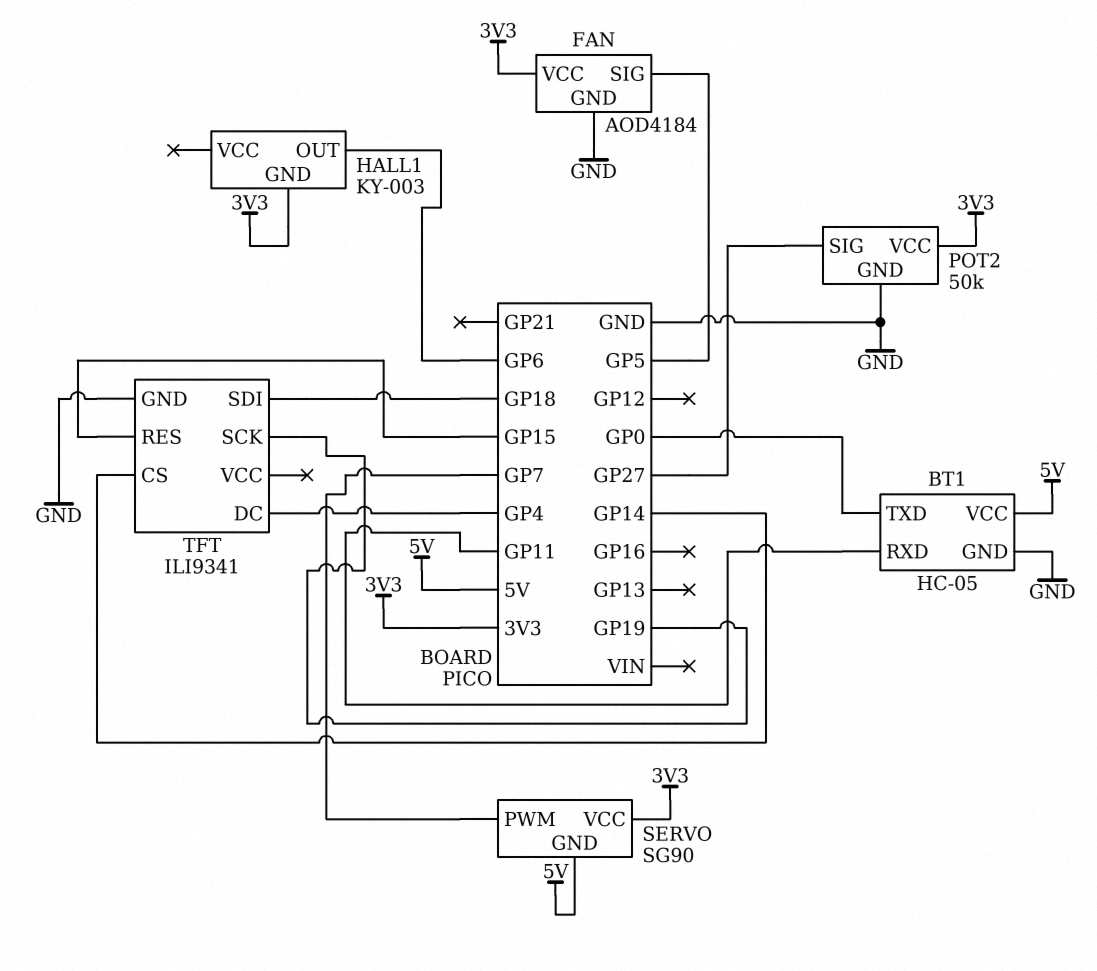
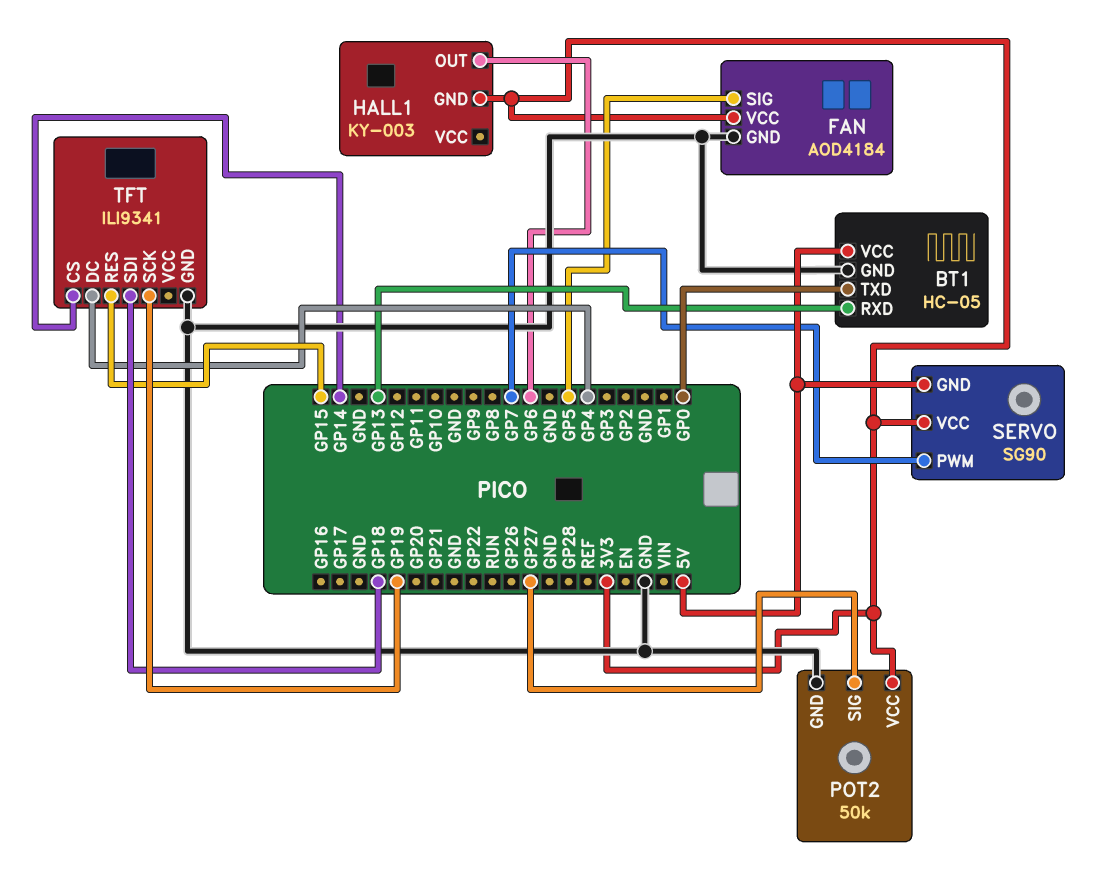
BT1 pin RXD: GP11 -> GP13

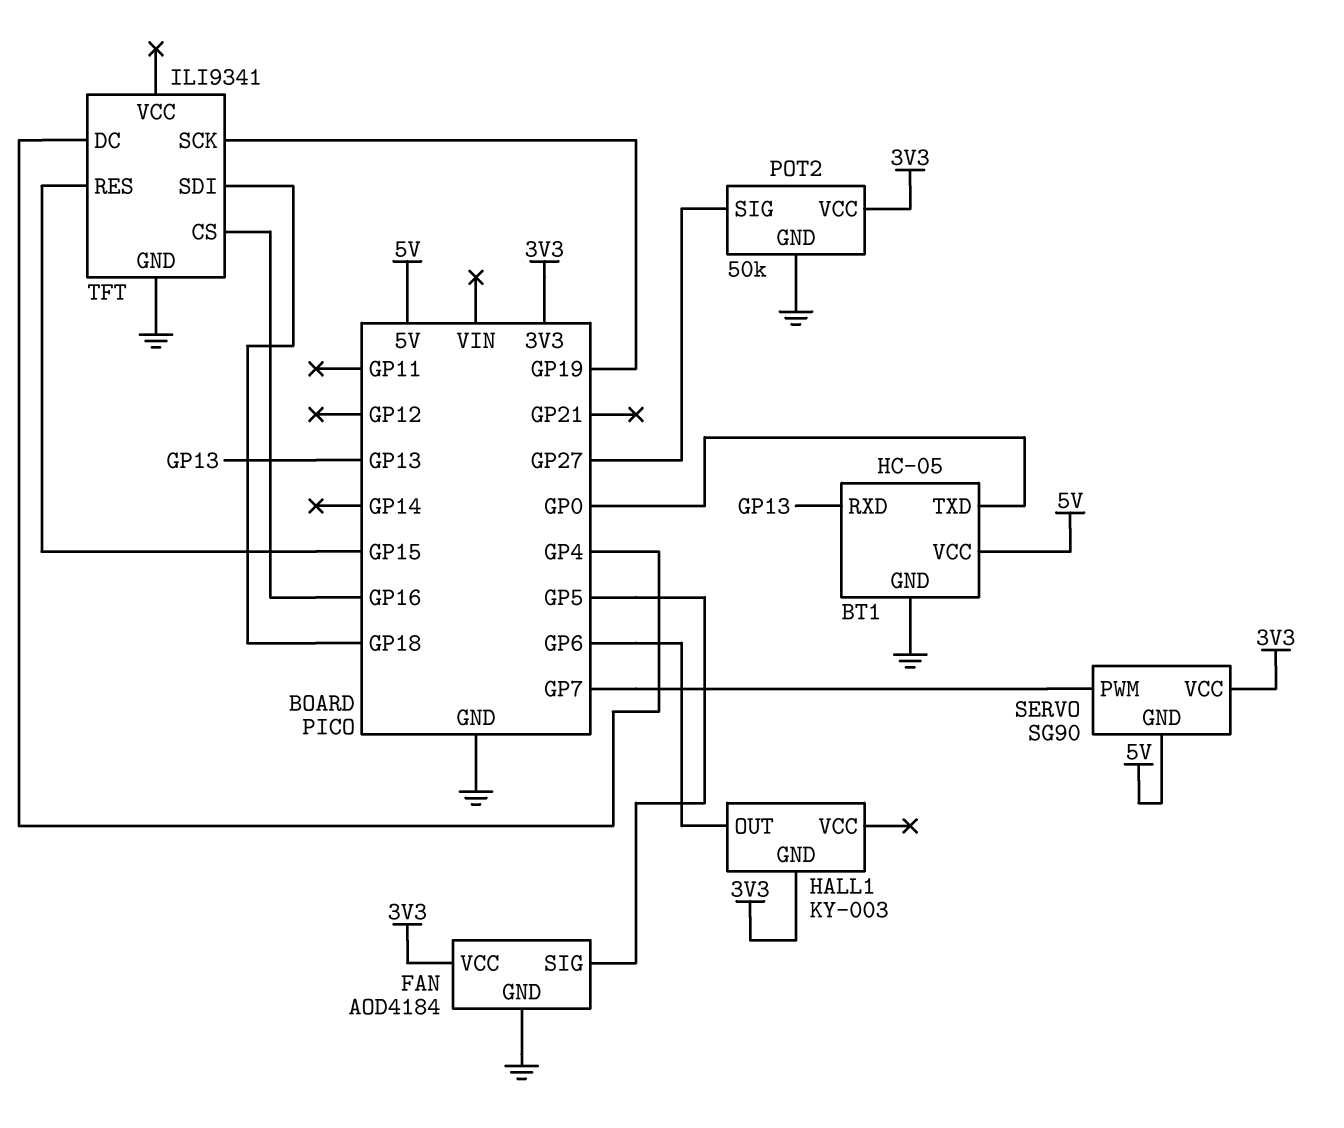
TFT pin CS: GP14 -> GP16

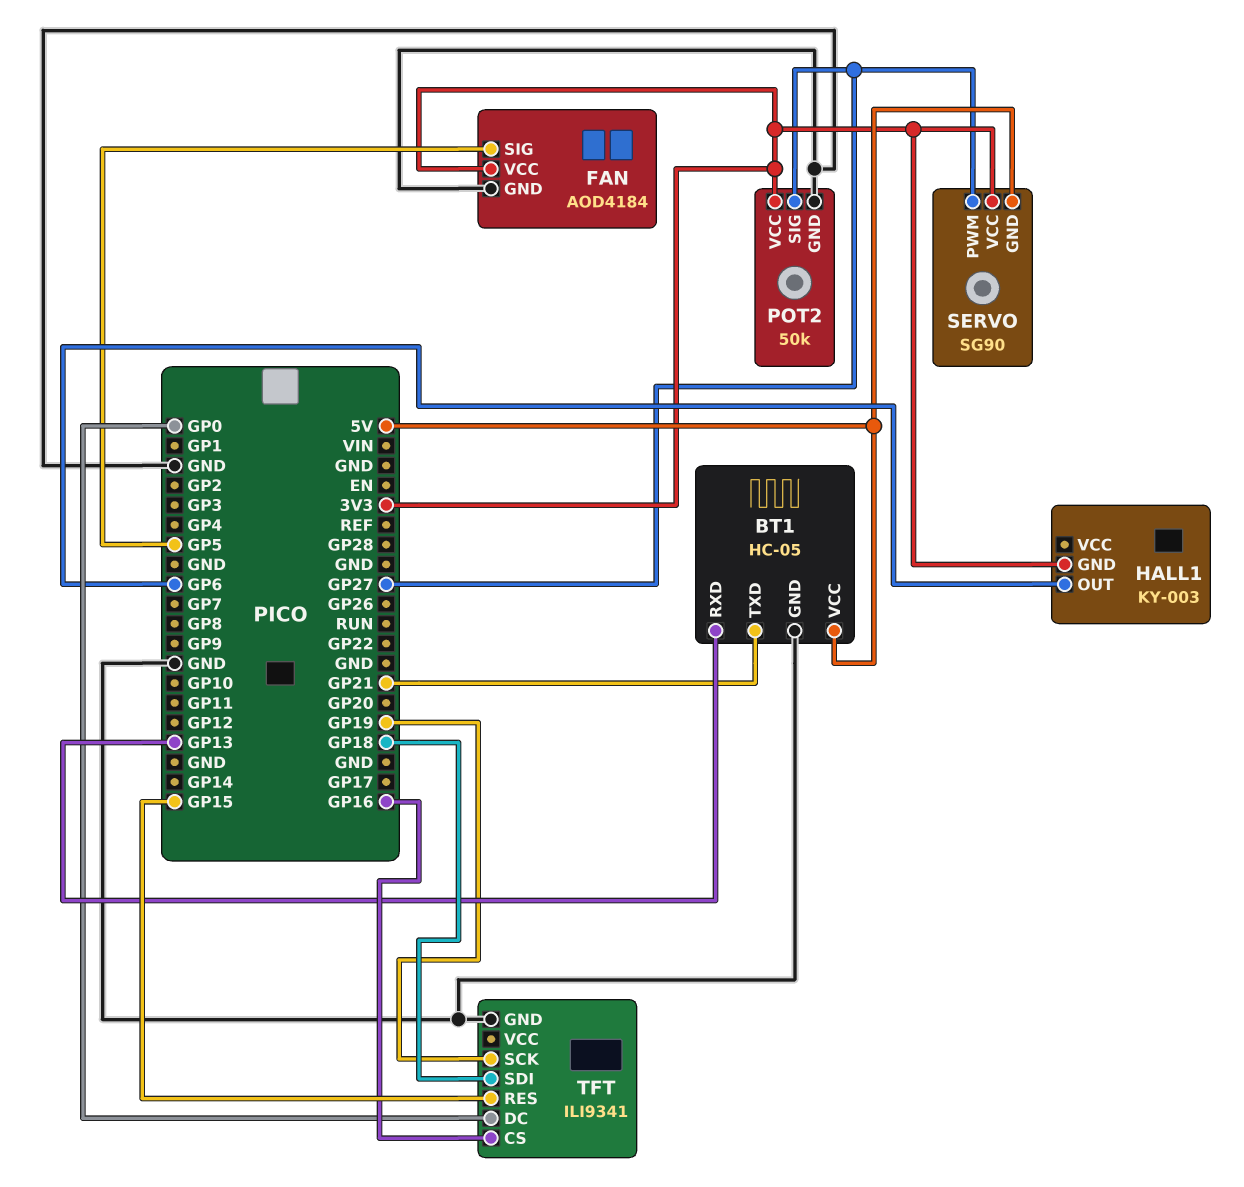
BT1 pin TXD: GP0 -> GP21
SERVO pin PWM: GP7 -> GP27
TFT pin DC: GP4 -> GP0

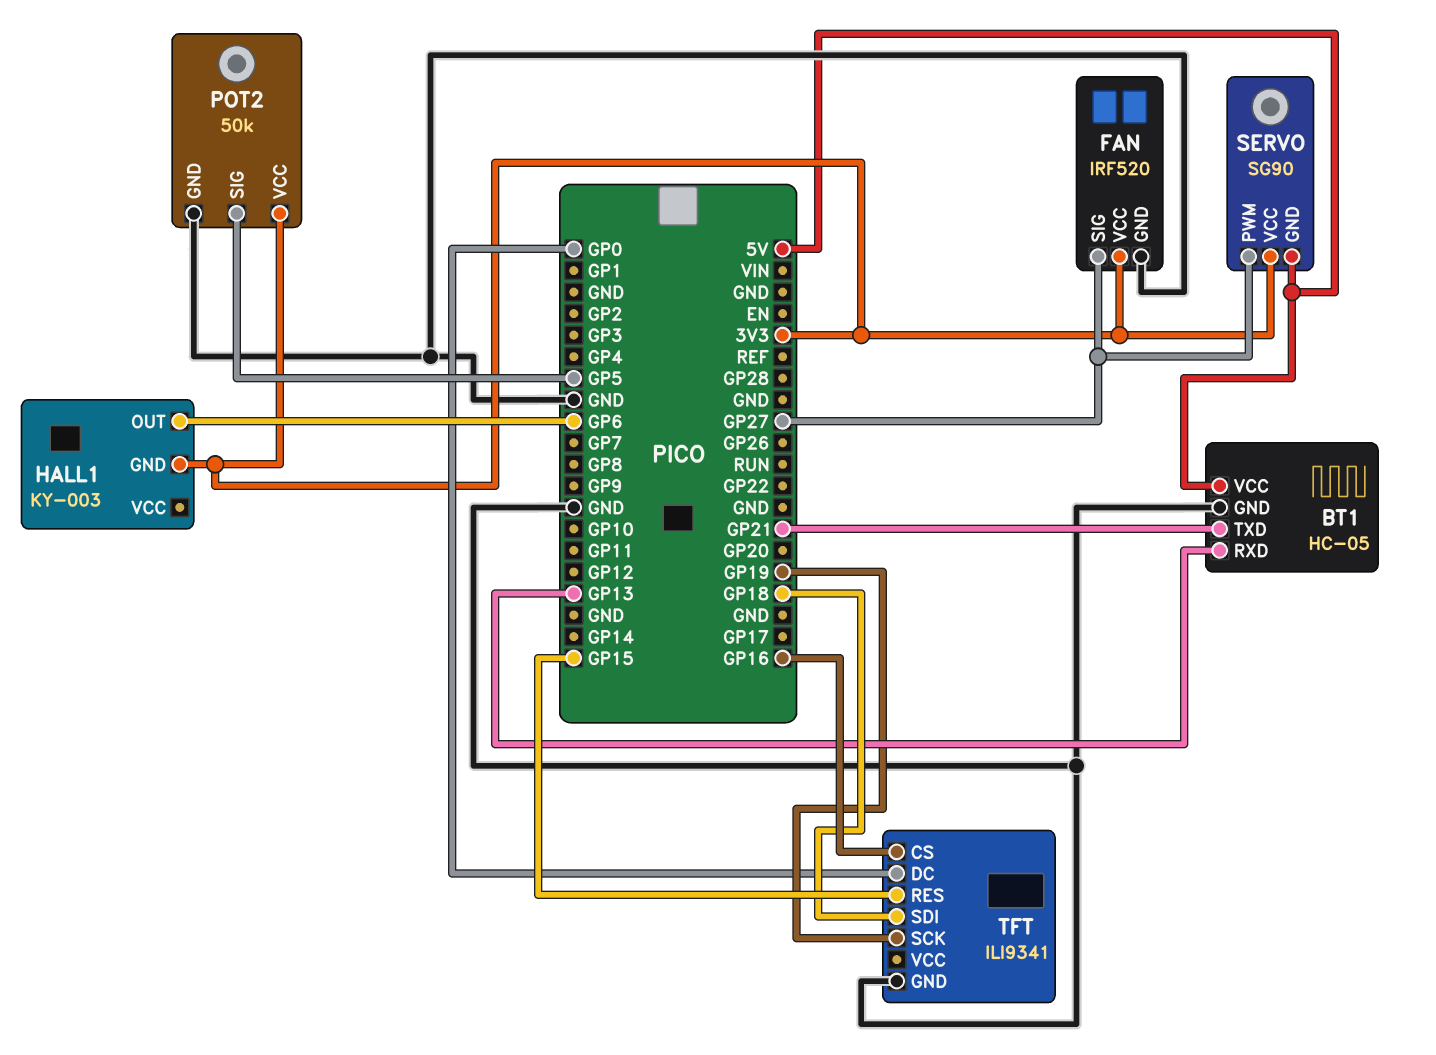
FAN: AOD4184 -> IRF520
FAN pin SIG: GP5 -> GP27
POT2 pin SIG: GP27 -> GP5

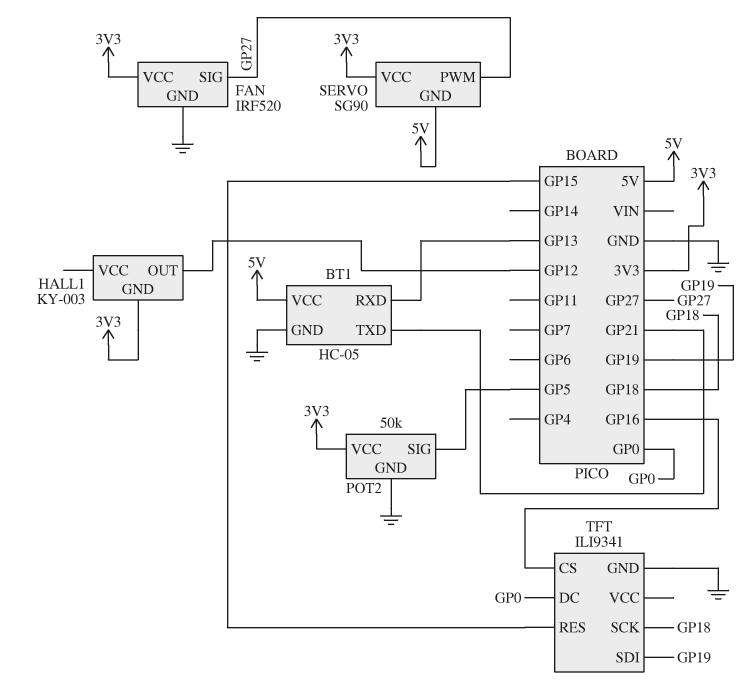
HALL1 pin OUT: GP6 -> GP12
TFT pin SCK: GP19 -> GP18
TFT pin SDI: GP18 -> GP19

